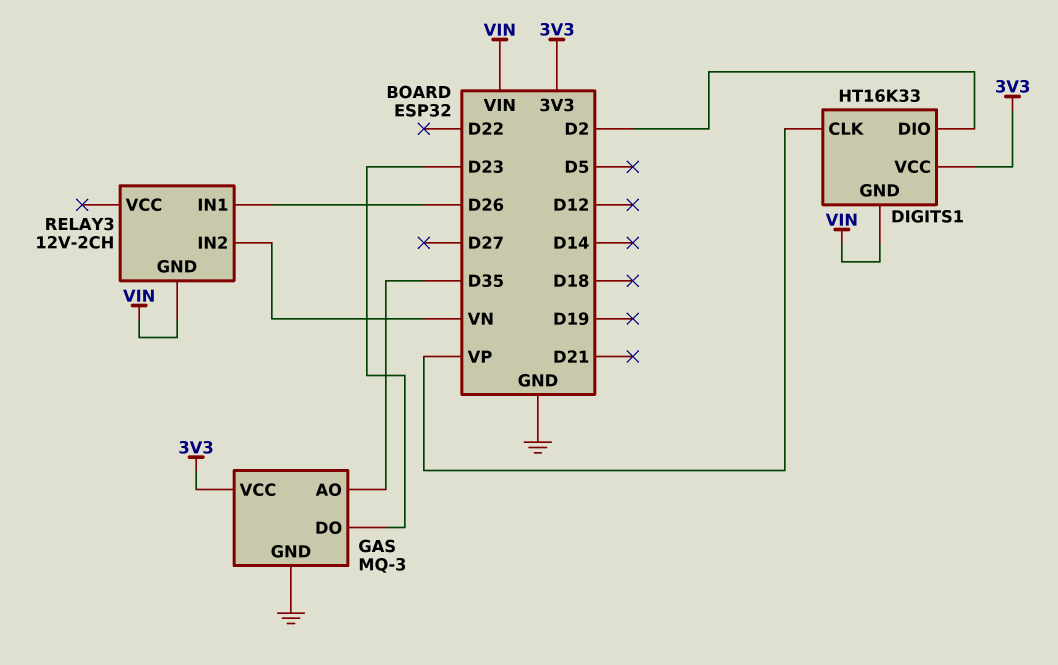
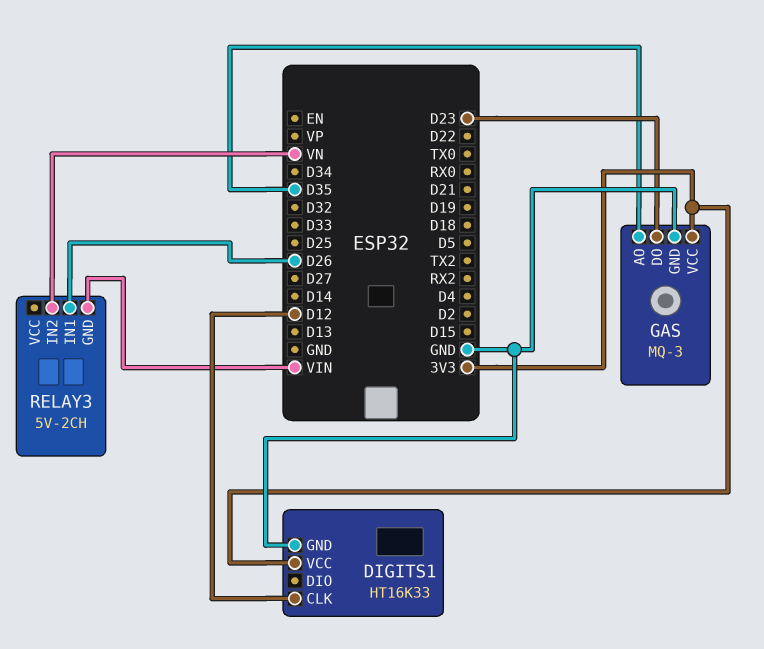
DIGITS1 pin CLK: VP -> D12
DIGITS1 pin DIO: D2 -> none
DIGITS1 pin GND: VIN -> GND
RELAY3: 12V-2CH -> 5V-2CH

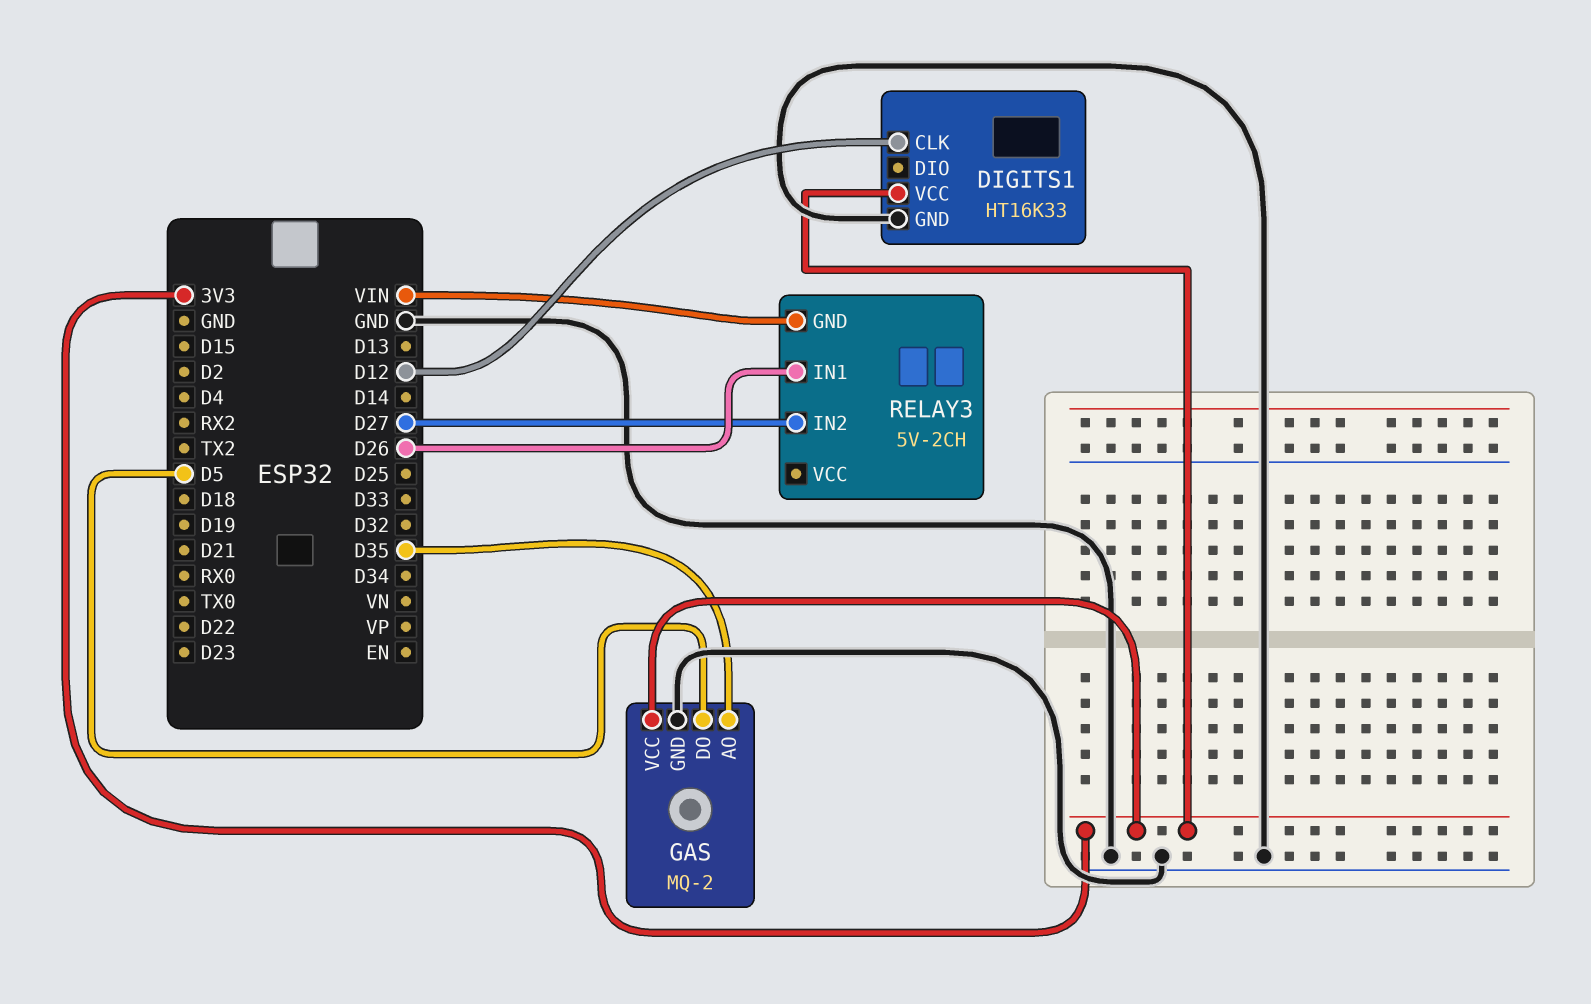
GAS: MQ-3 -> MQ-2
GAS pin DO: D23 -> D5
RELAY3 pin IN2: VN -> D27

